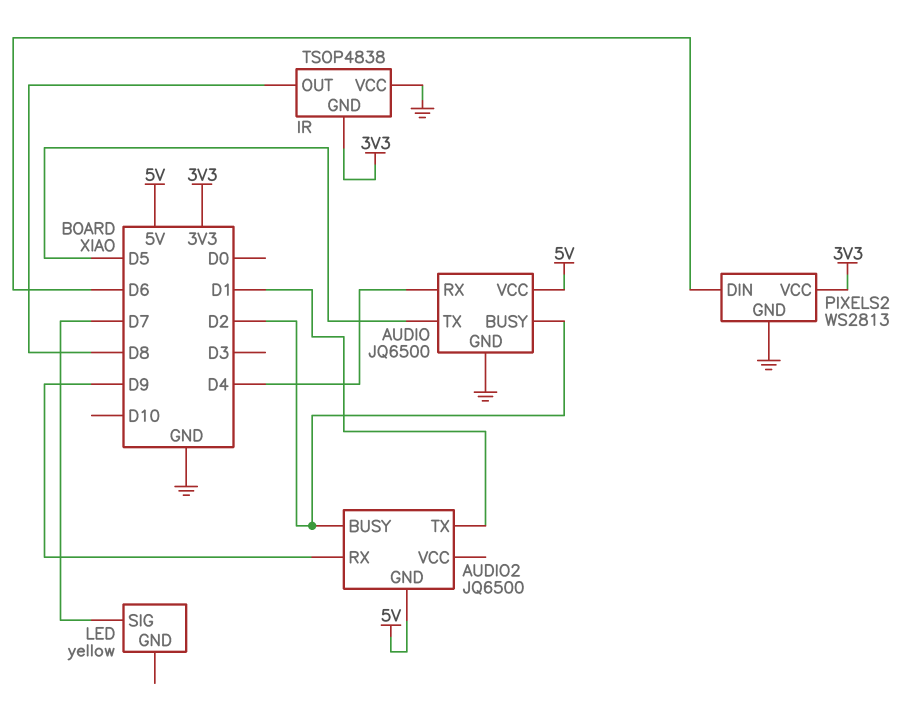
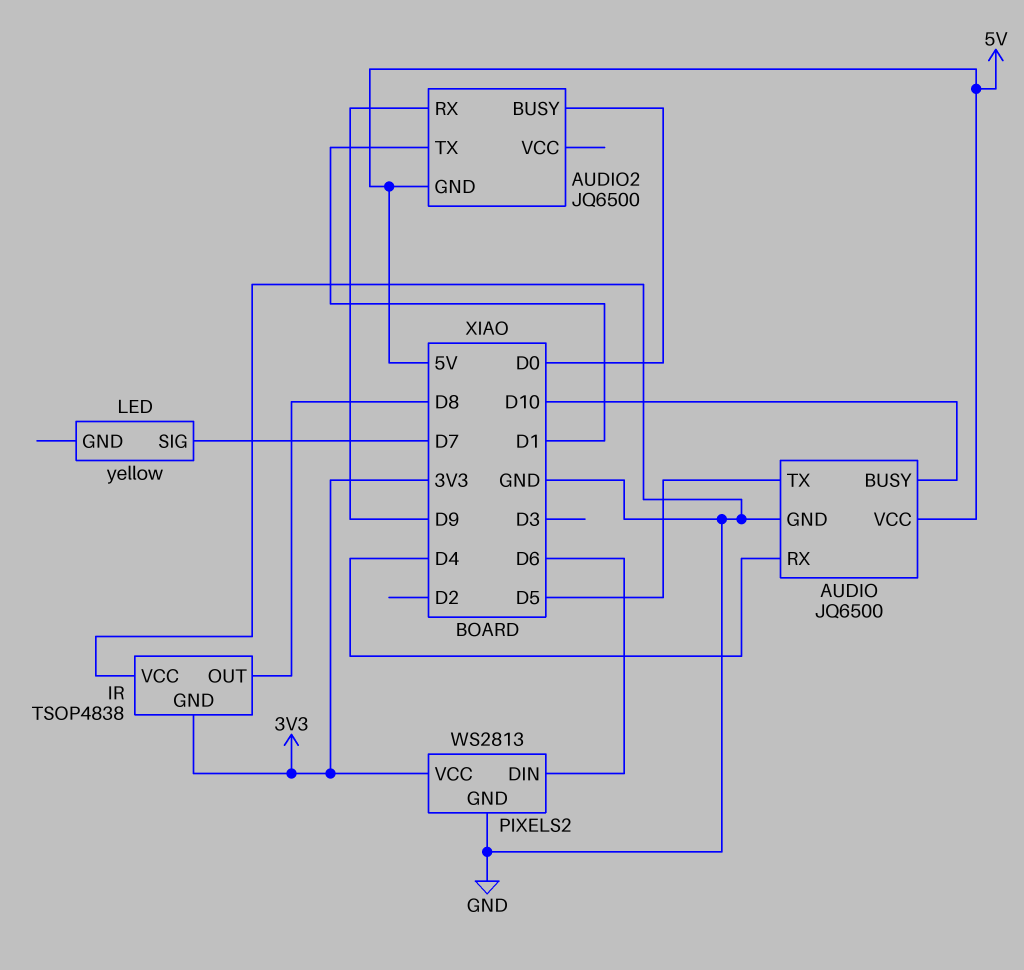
AUDIO pin BUSY: D2 -> D10
AUDIO2 pin BUSY: D2 -> D0

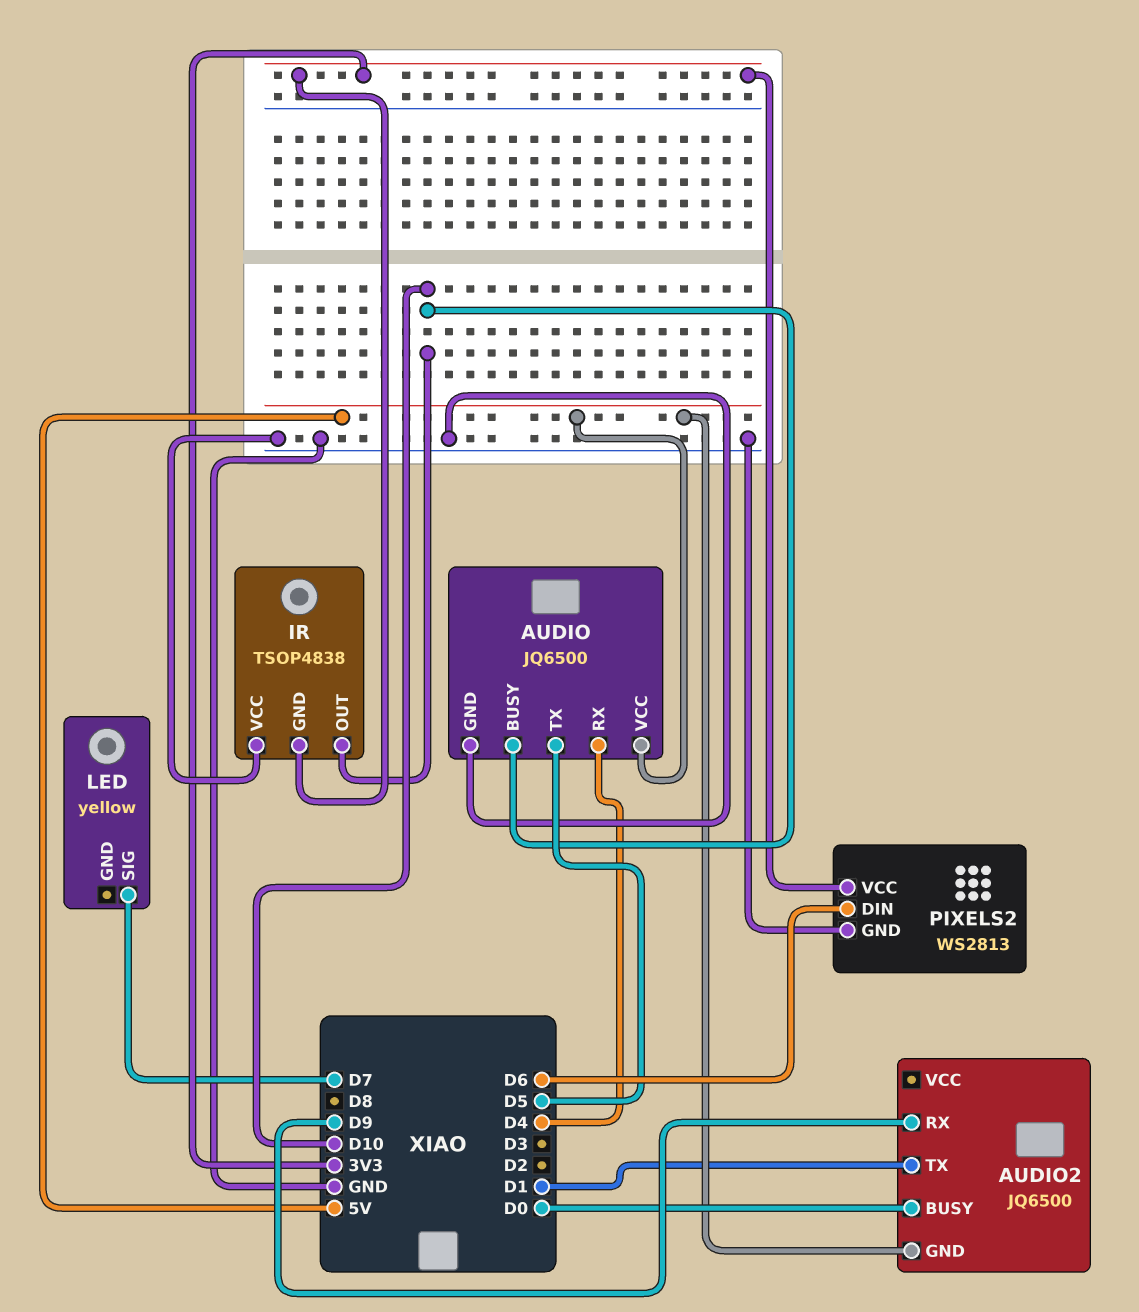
IR pin OUT: D8 -> D10

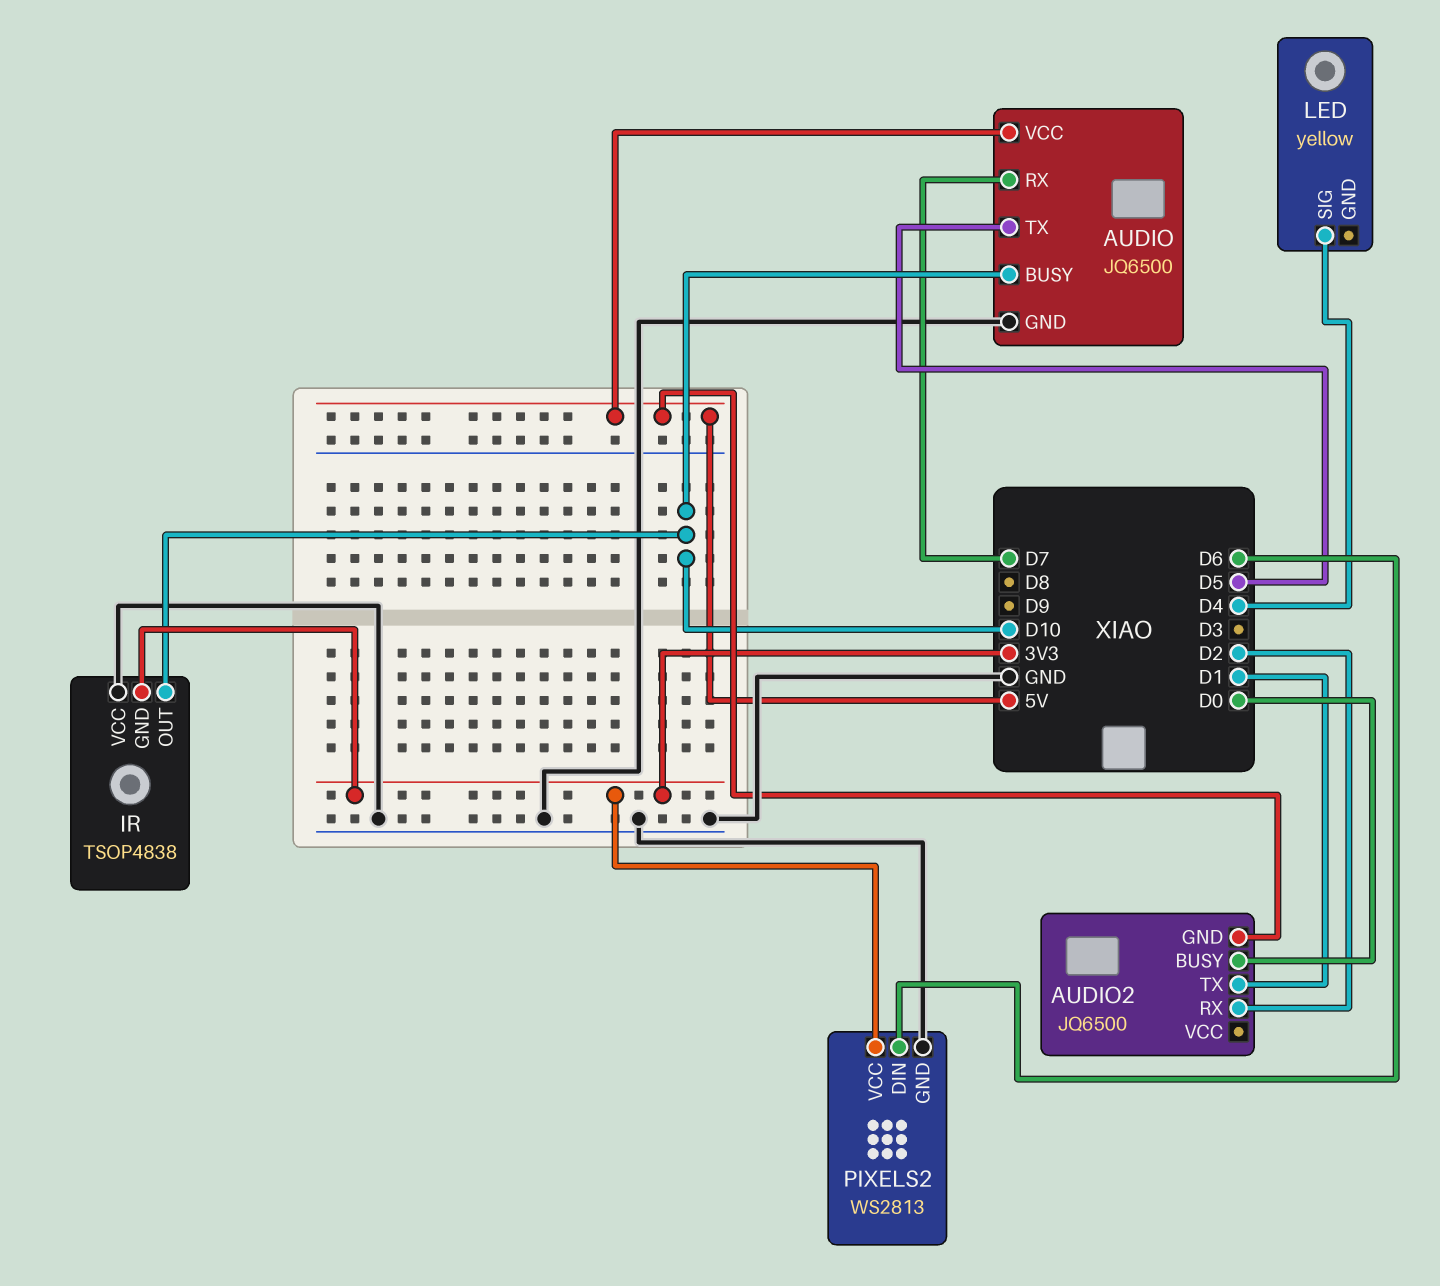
AUDIO pin RX: D4 -> D7
AUDIO2 pin RX: D9 -> D2
LED pin SIG: D7 -> D4

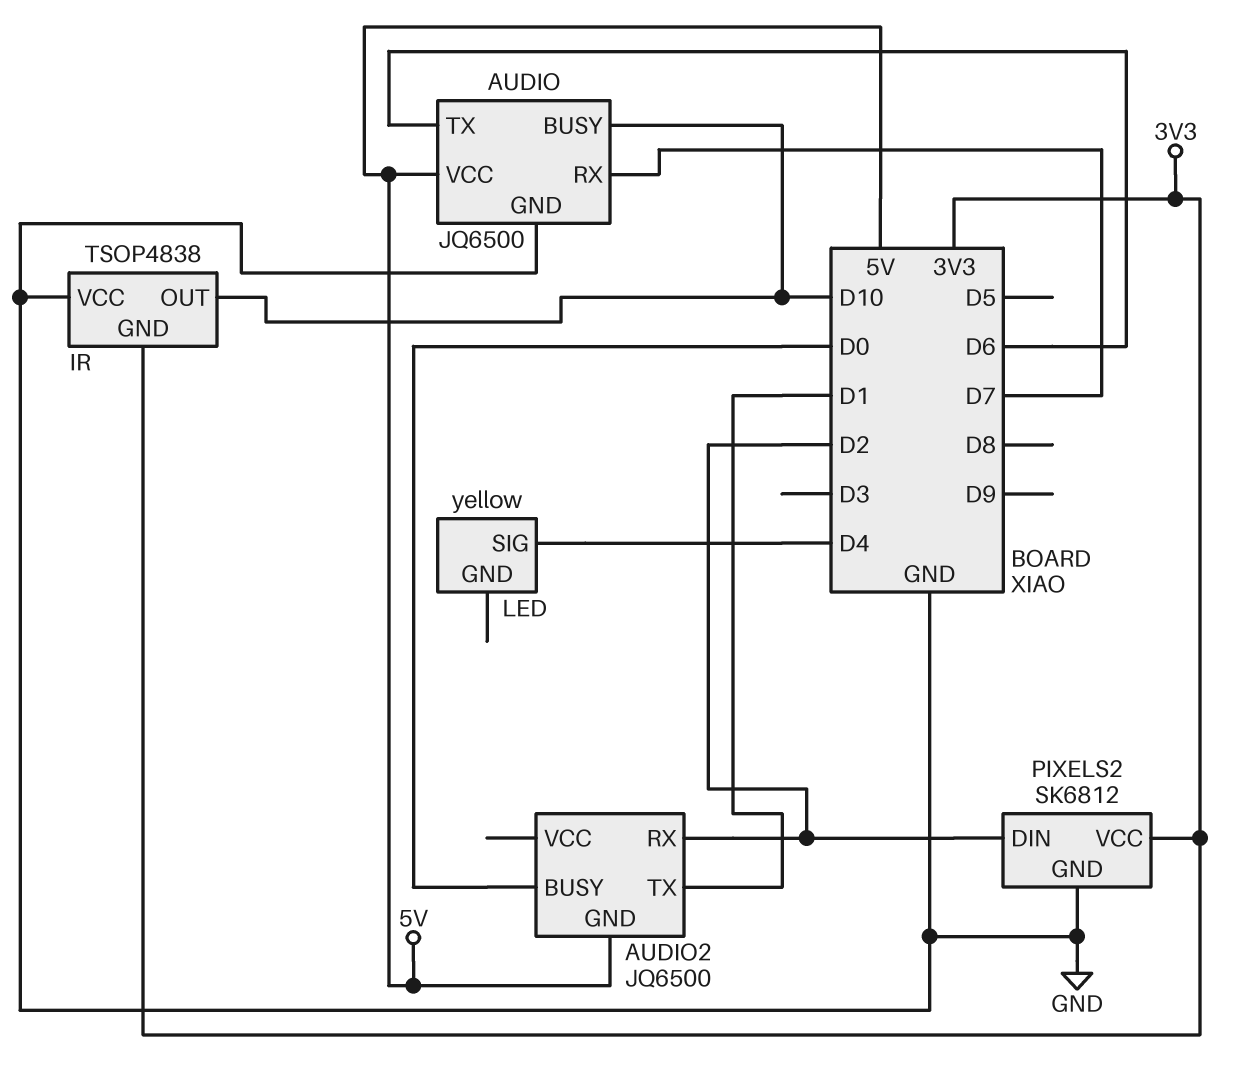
AUDIO pin TX: D5 -> D6
PIXELS2: WS2813 -> SK6812
PIXELS2 pin DIN: D6 -> D2

